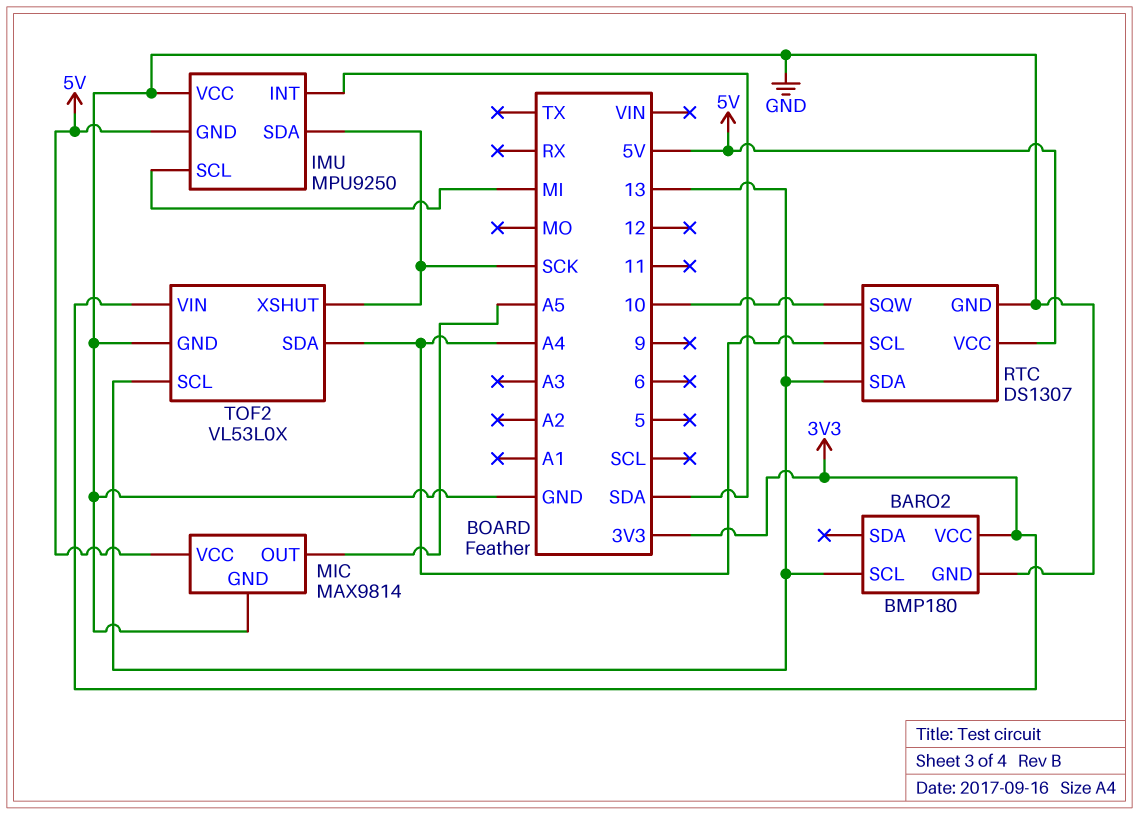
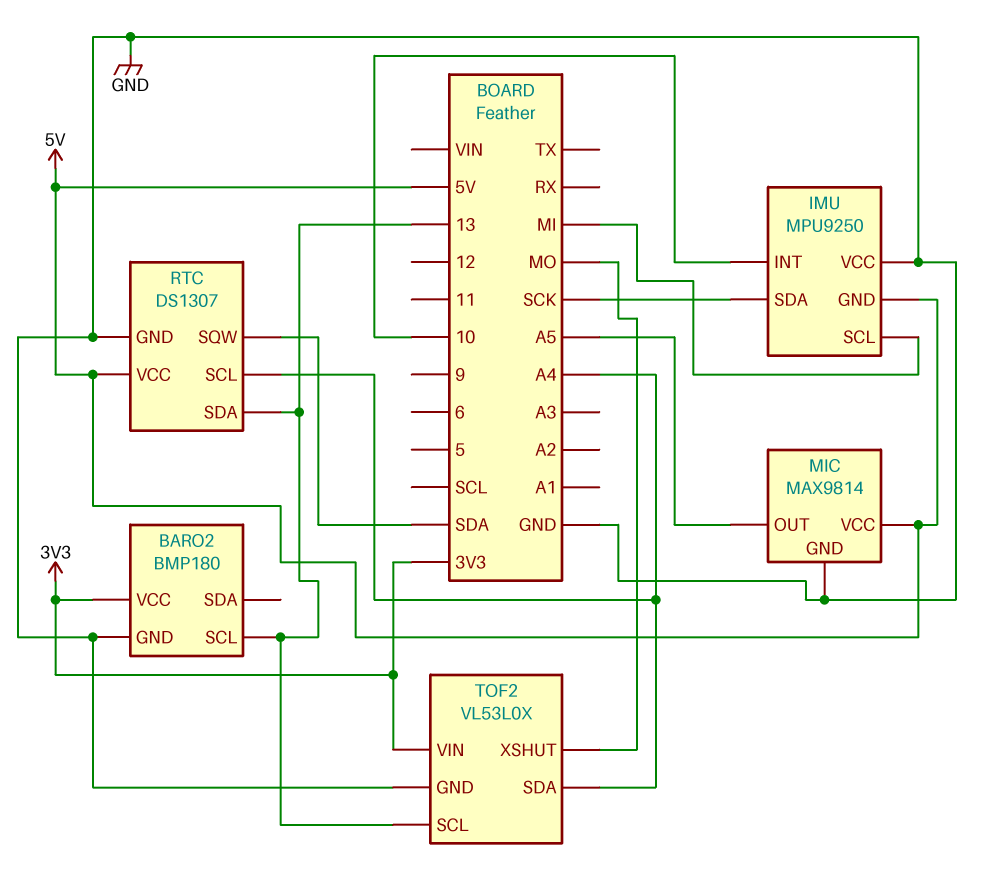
IMU pin INT: SDA -> 10
RTC pin SQW: 10 -> SDA
TOF2 pin XSHUT: SCK -> MO

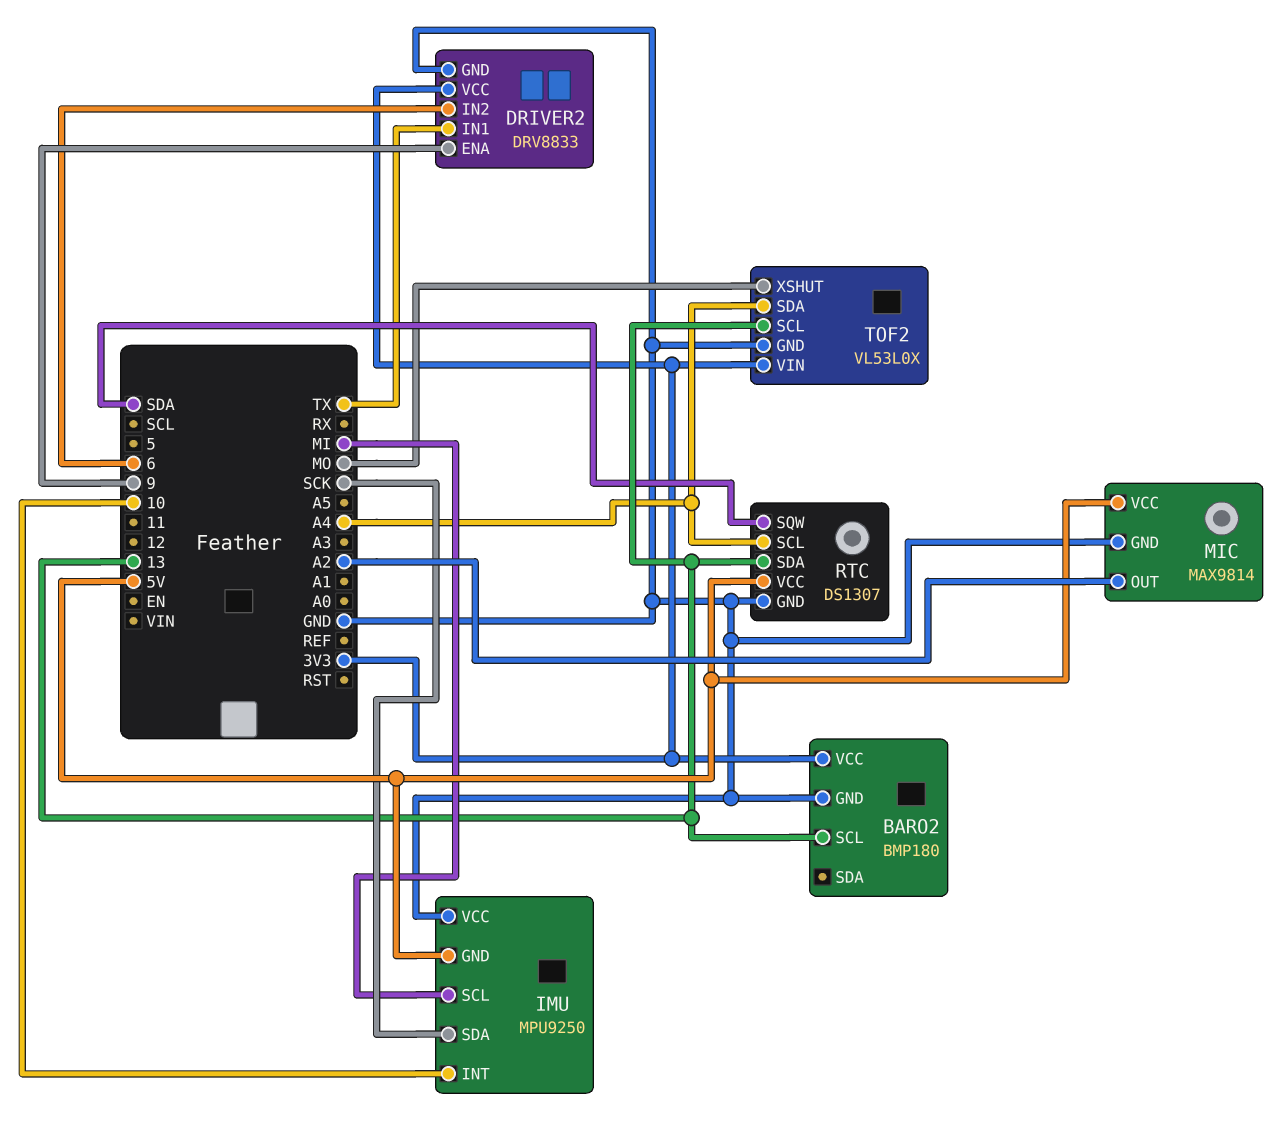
DRIVER2: none -> DRV8833
DRIVER2 pin ENA: none -> 9
DRIVER2 pin GND: none -> GND
DRIVER2 pin IN1: none -> TX
DRIVER2 pin IN2: none -> 6
DRIVER2 pin VCC: none -> 3V3
MIC pin OUT: A5 -> A2

